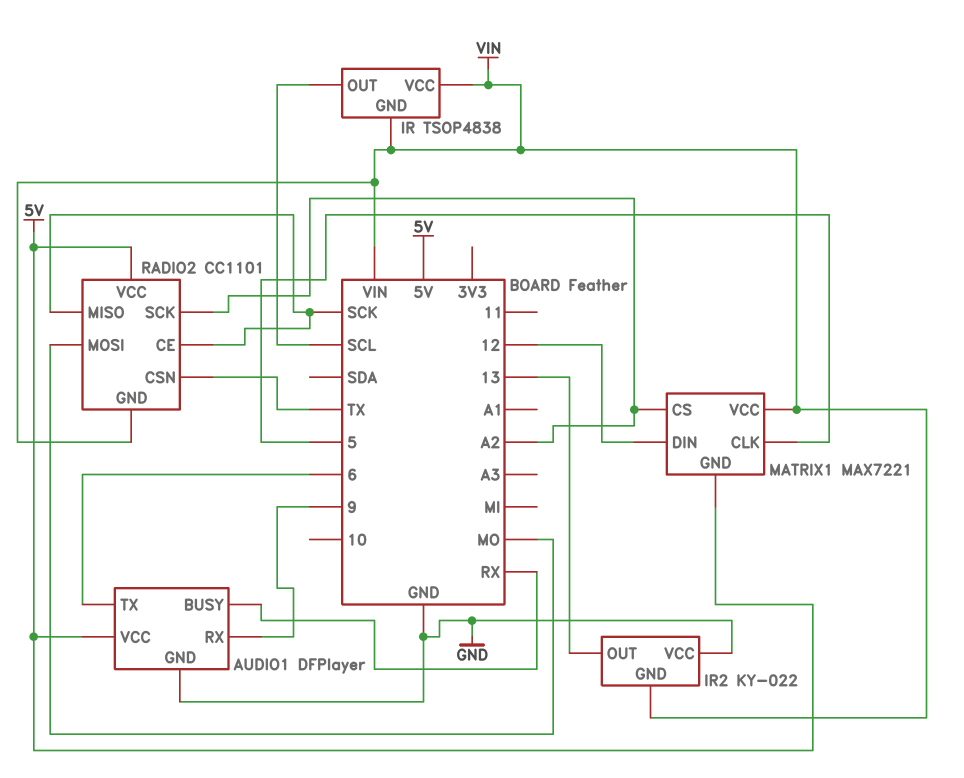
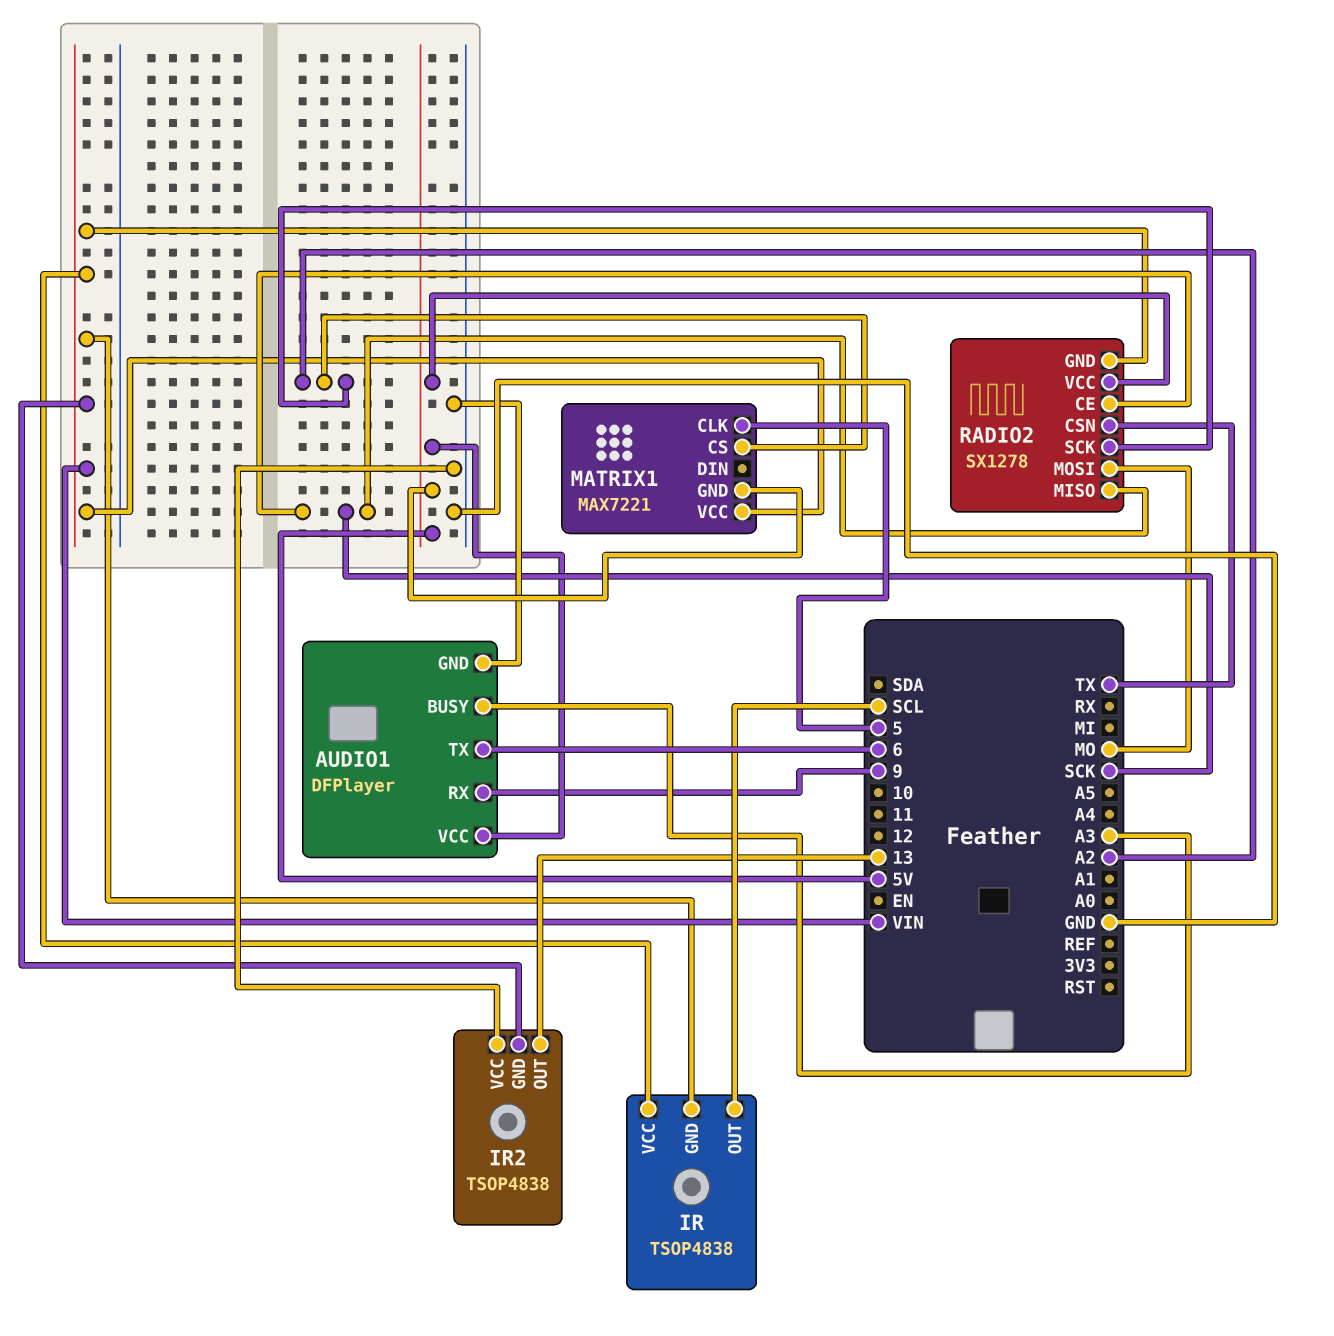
AUDIO1 pin BUSY: RX -> A3
IR2: KY-022 -> TSOP4838
MATRIX1 pin DIN: 12 -> none
RADIO2: CC1101 -> SX1278

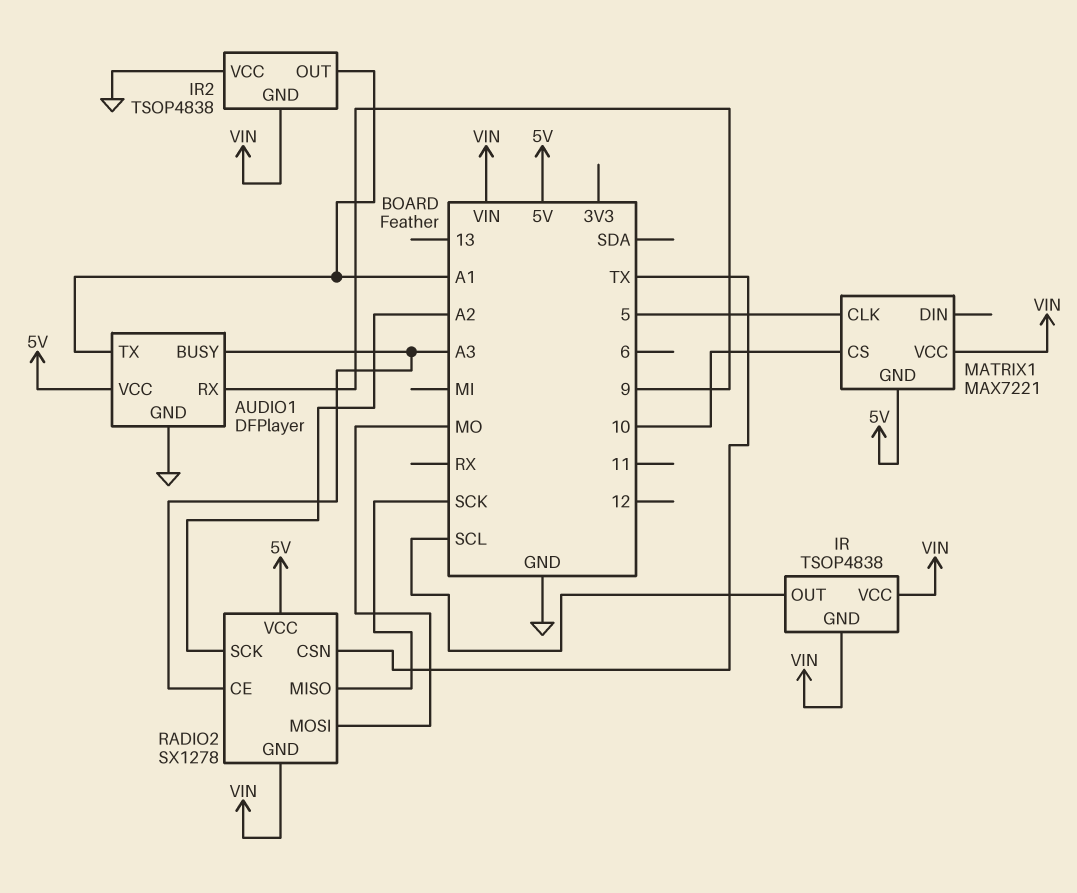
AUDIO1 pin TX: 6 -> A1
IR2 pin OUT: 13 -> A1
MATRIX1 pin CS: A2 -> 10
RADIO2 pin CE: SCK -> A3

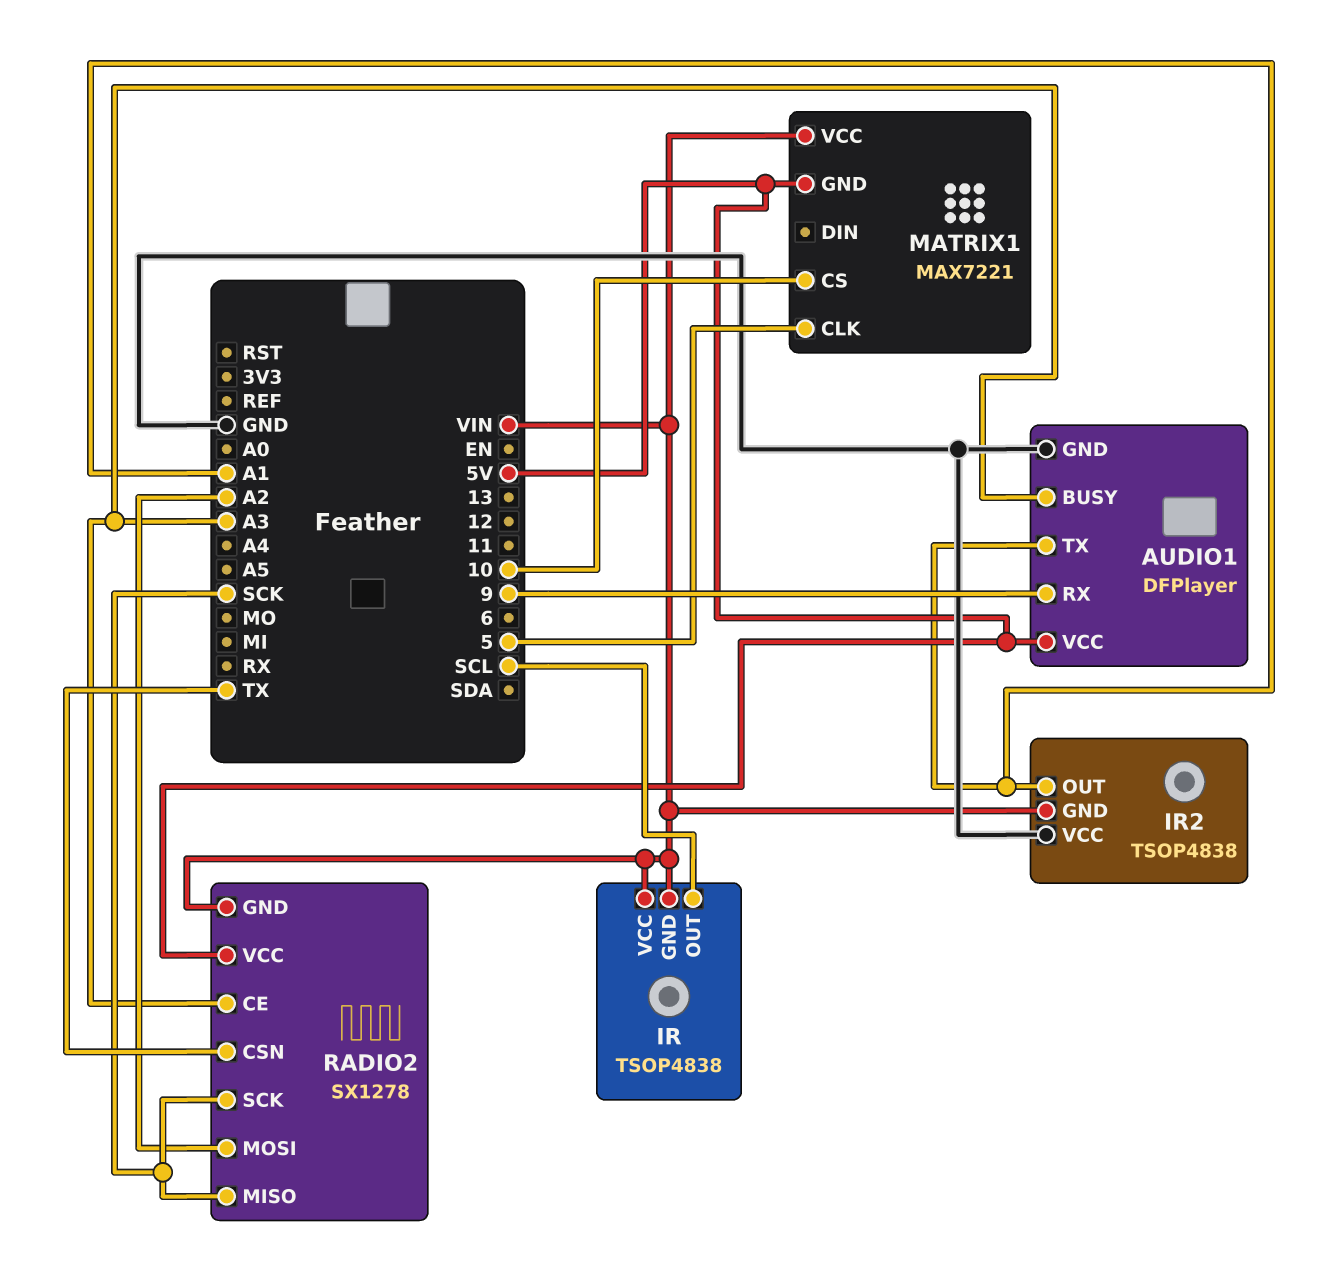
RADIO2 pin MOSI: MO -> A2
RADIO2 pin SCK: A2 -> SCK

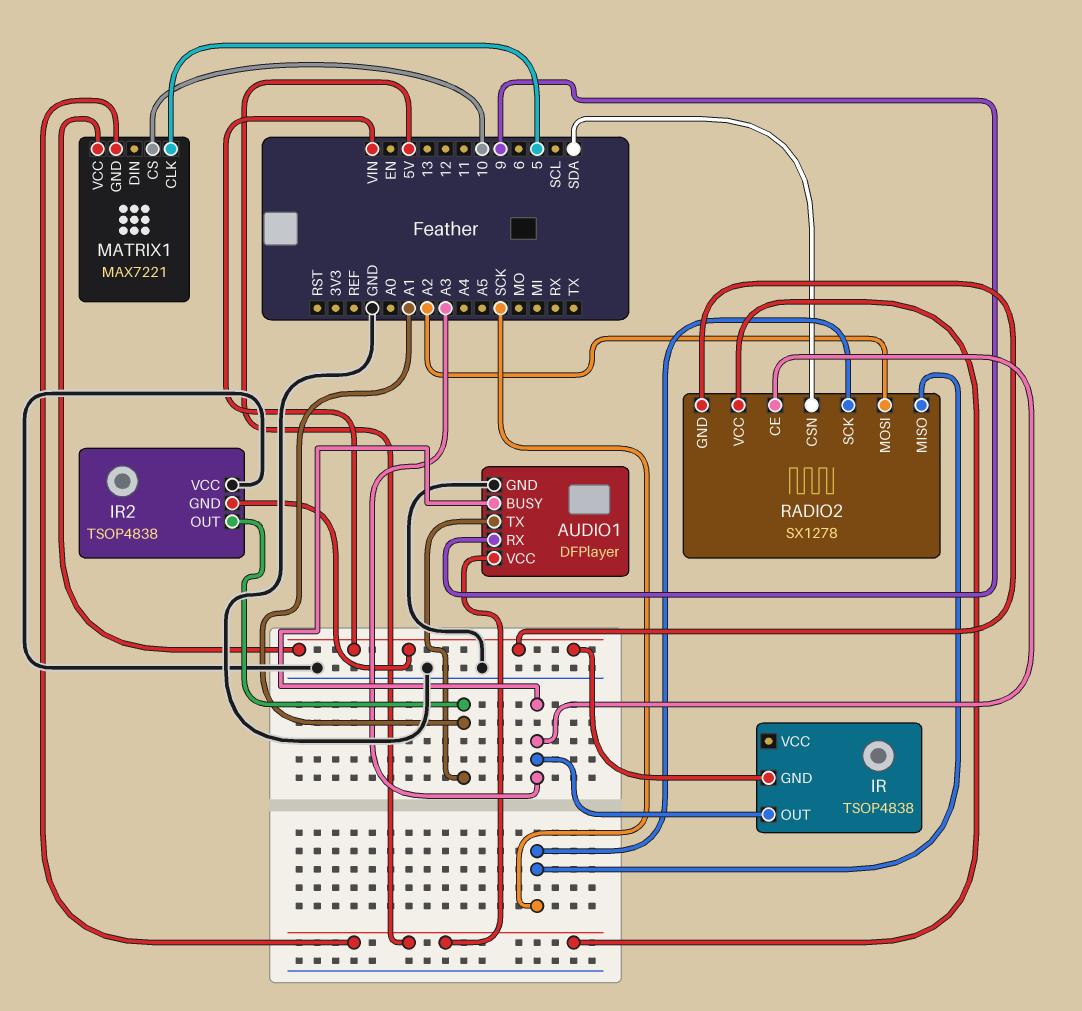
IR pin OUT: SCL -> A3
IR pin VCC: VIN -> none
RADIO2 pin CSN: TX -> SDA

